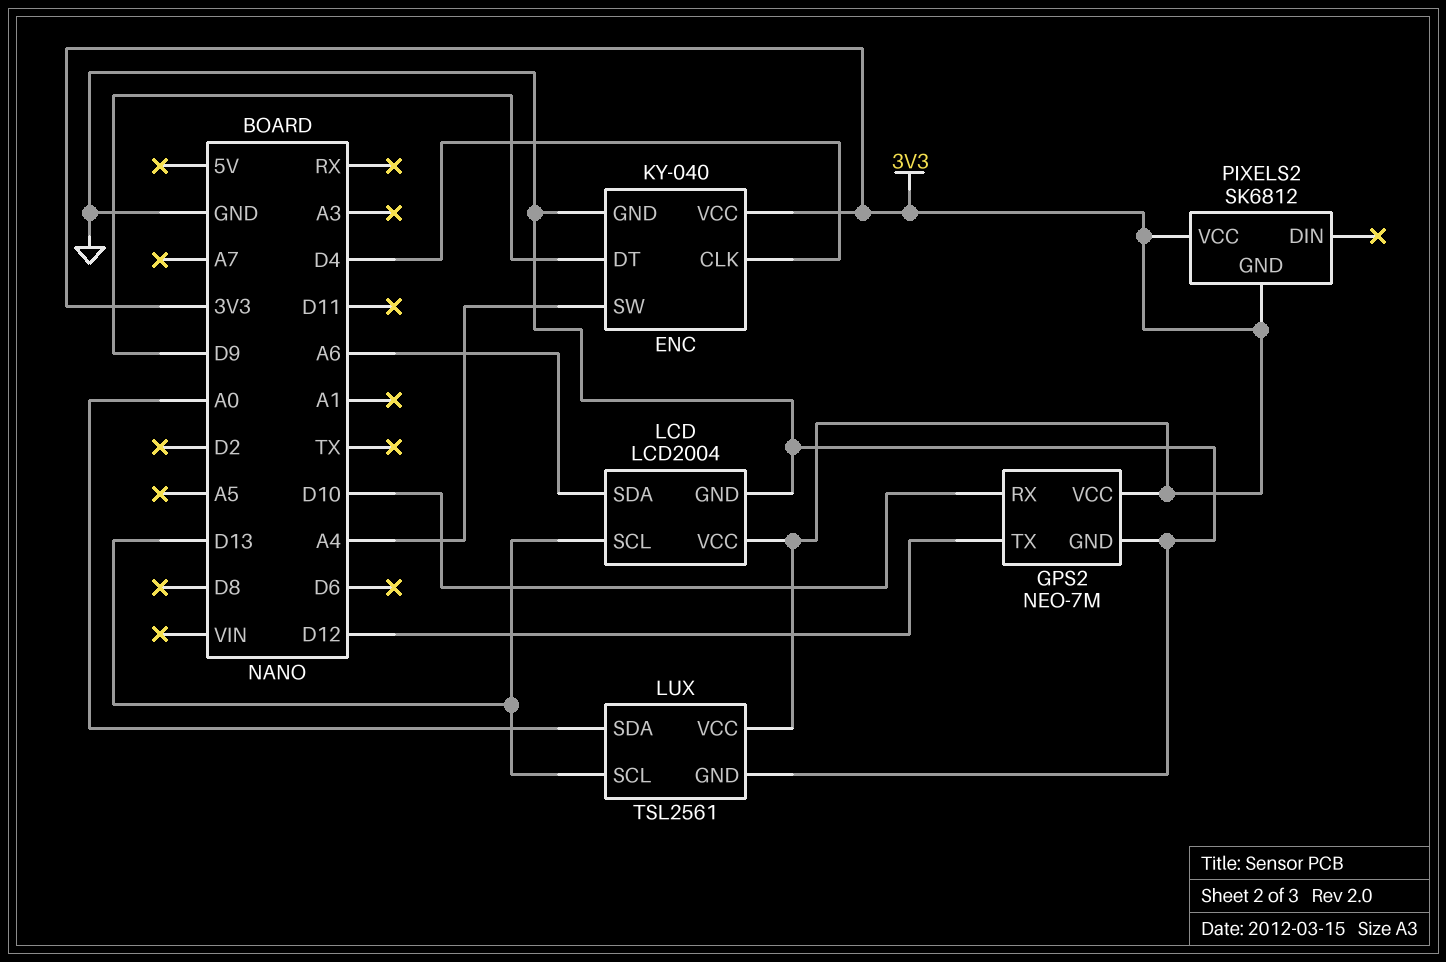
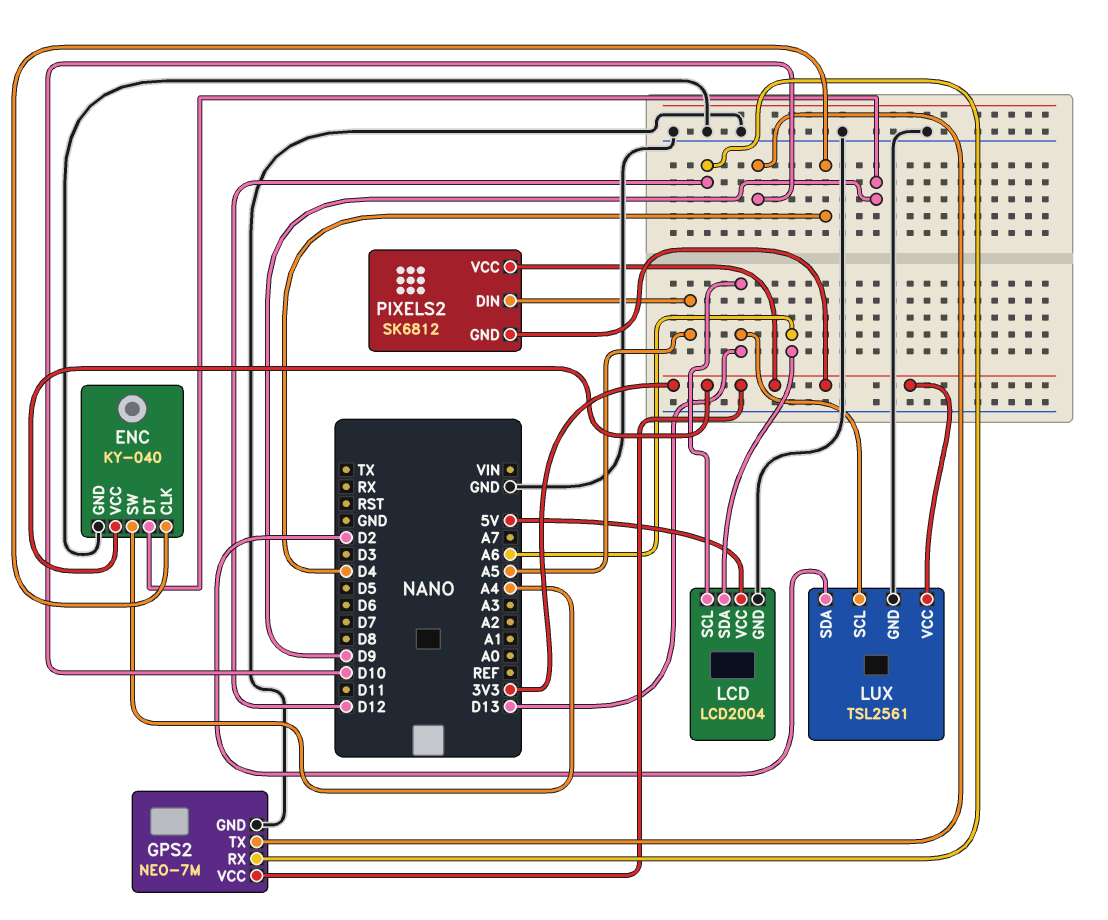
GPS2 pin RX: D10 -> D12
GPS2 pin TX: D12 -> D10
LCD pin VCC: 3V3 -> 5V
LUX pin SDA: A0 -> D2
PIXELS2 pin DIN: none -> A5

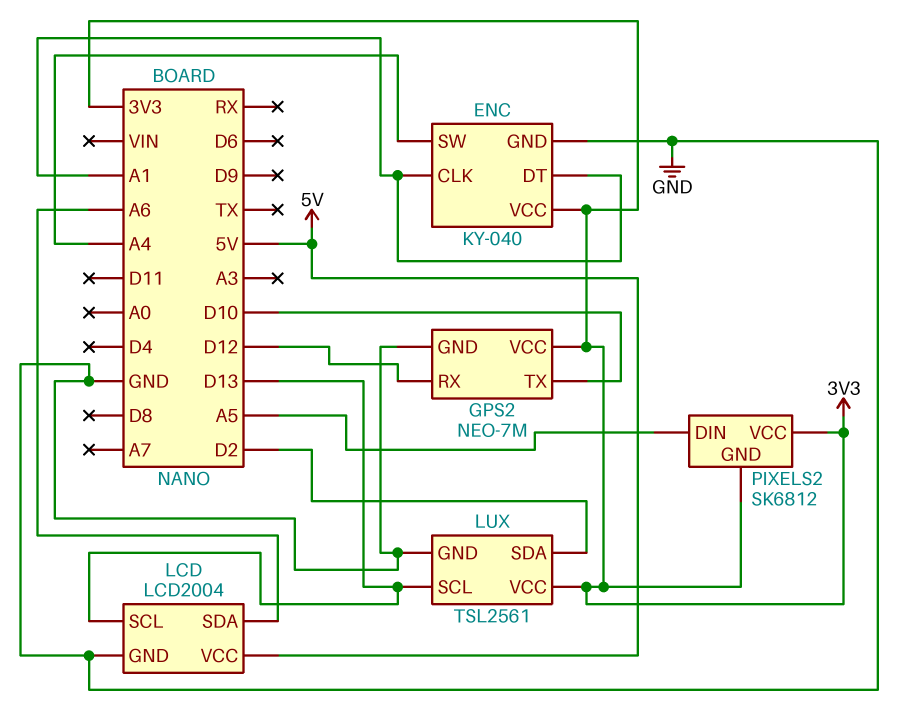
ENC pin CLK: D4 -> A1
ENC pin DT: D9 -> A1

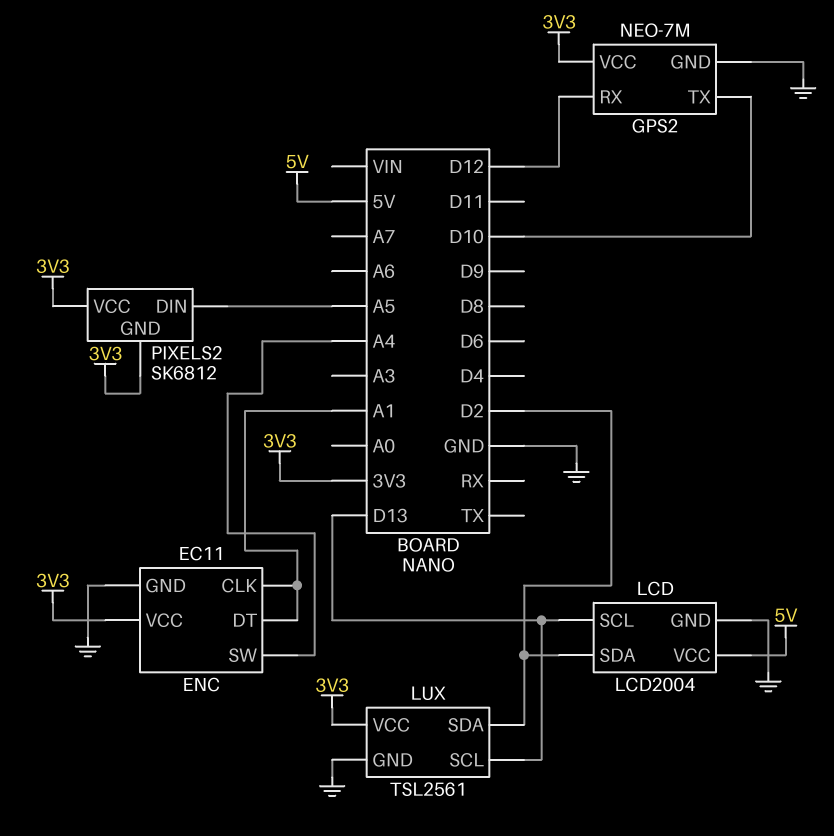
ENC: KY-040 -> EC11
LCD pin SDA: A6 -> D2

